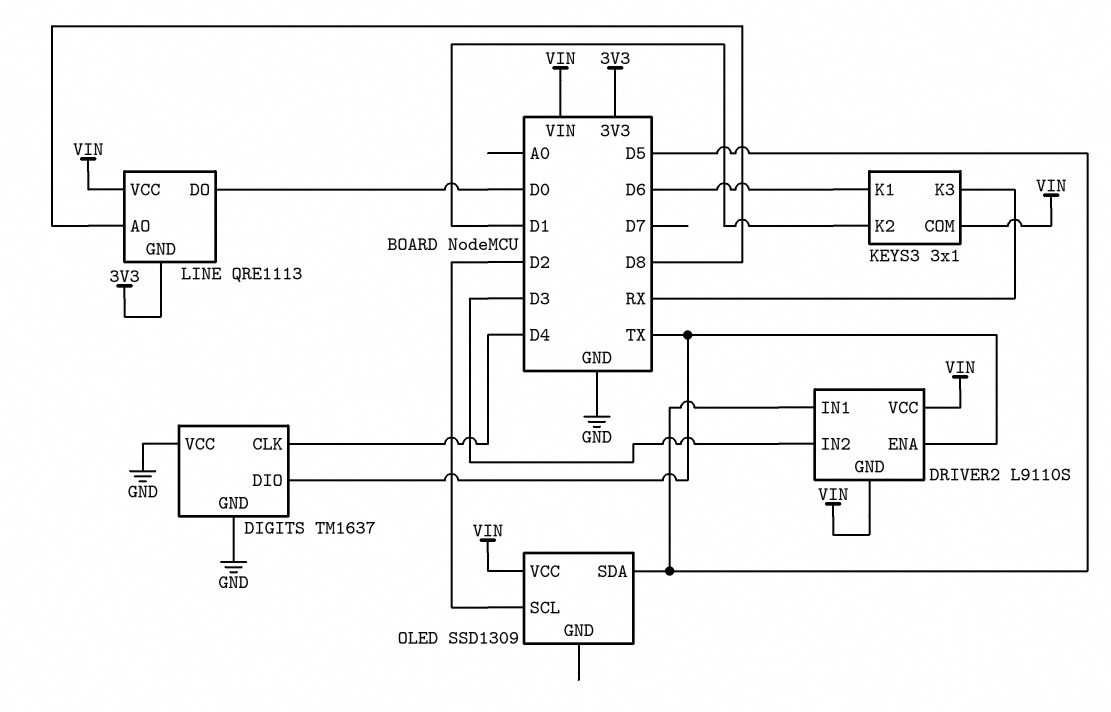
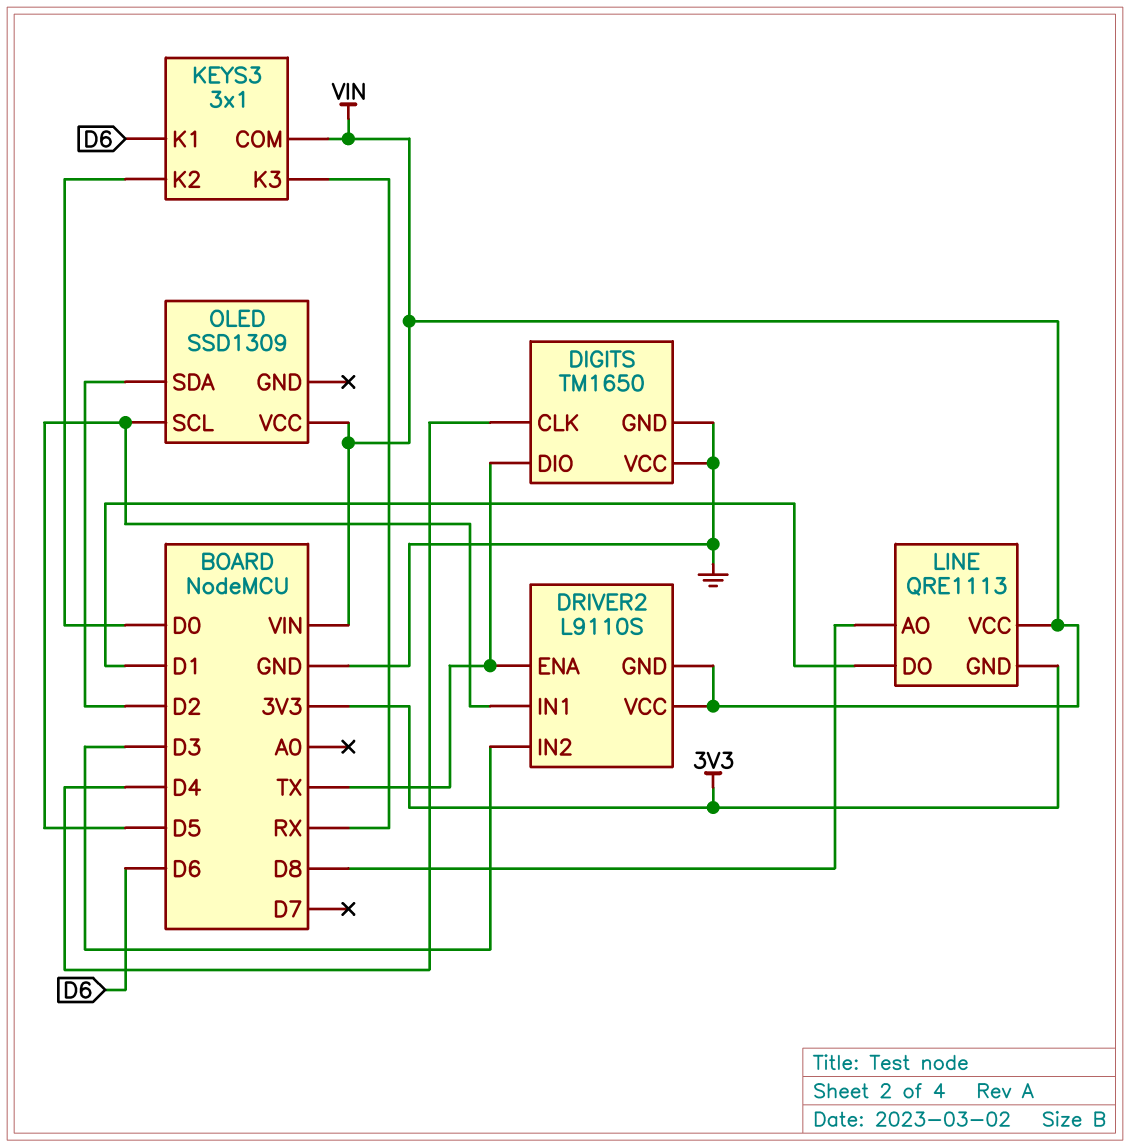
DIGITS: TM1637 -> TM1650
KEYS3 pin K2: D1 -> D0
LINE pin DO: D0 -> D1
OLED pin SCL: D2 -> D5
OLED pin SDA: D5 -> D2

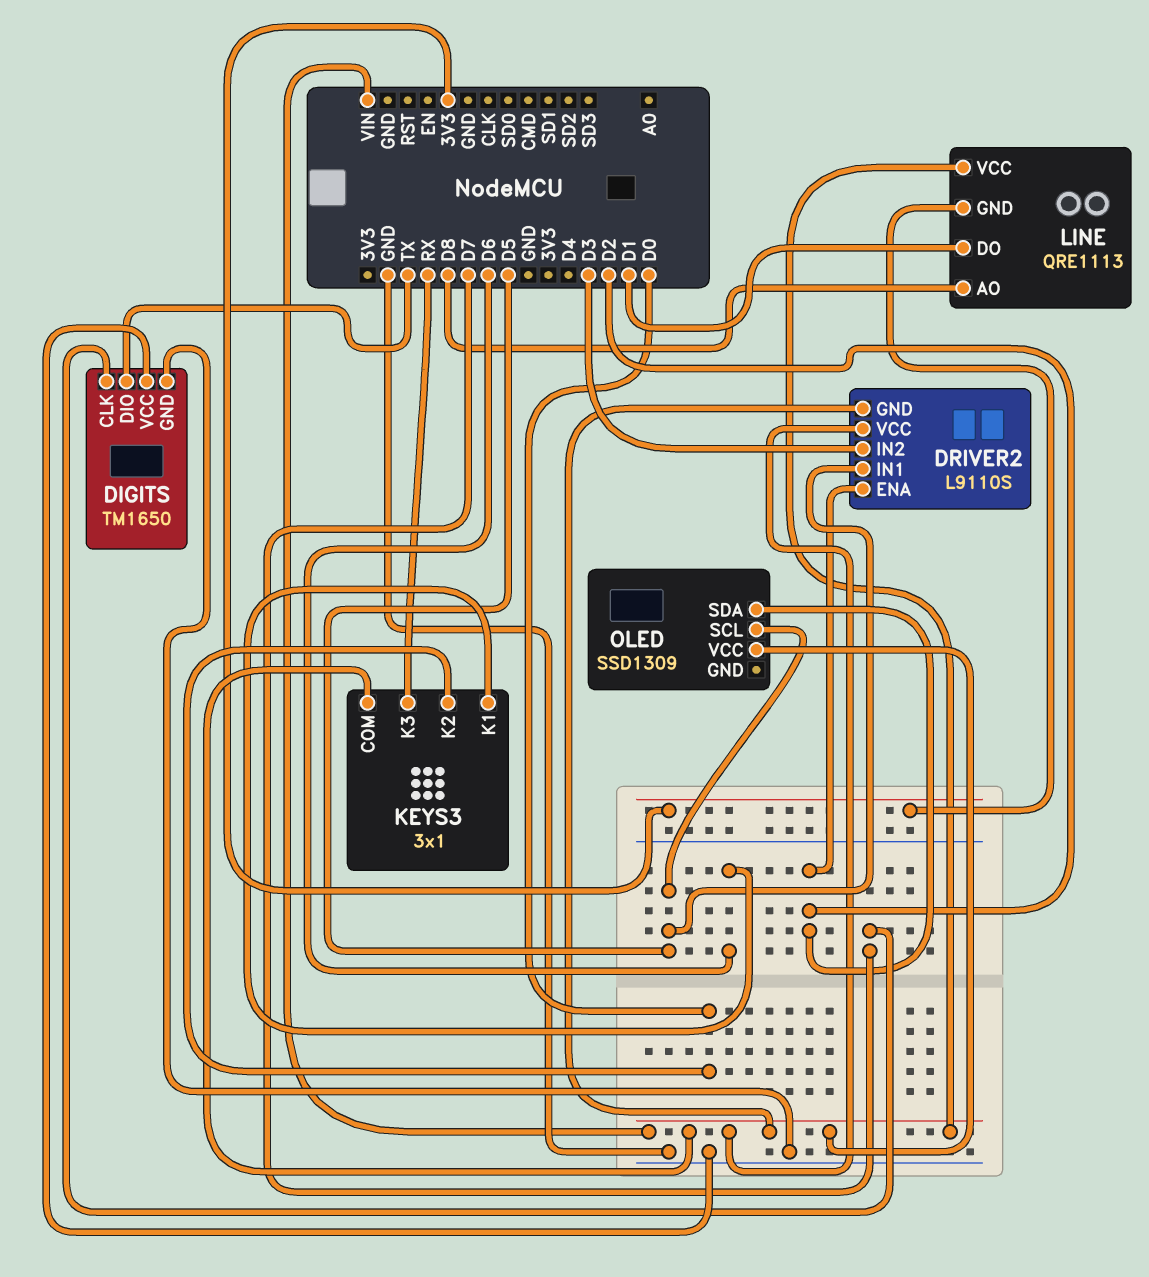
DIGITS pin CLK: D4 -> D7
DRIVER2 pin ENA: TX -> D2

